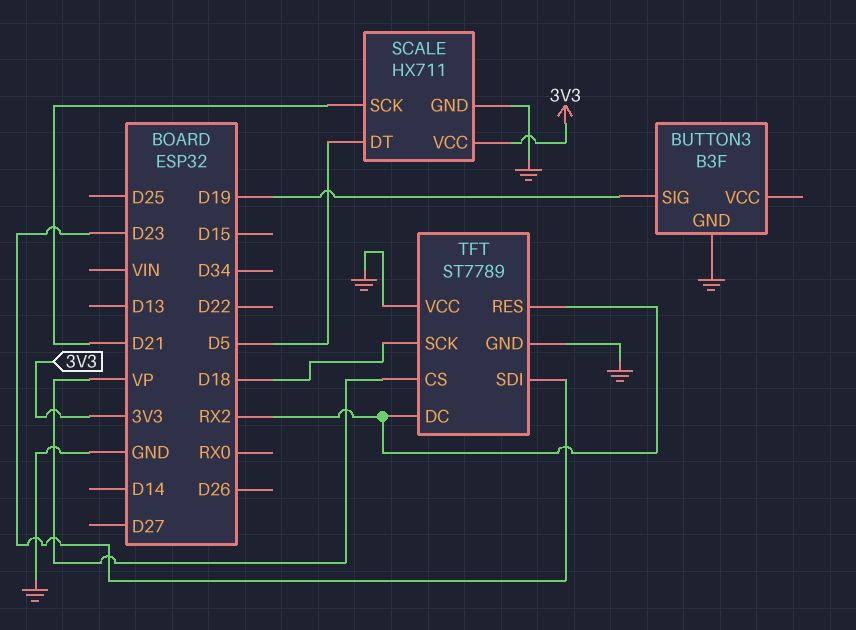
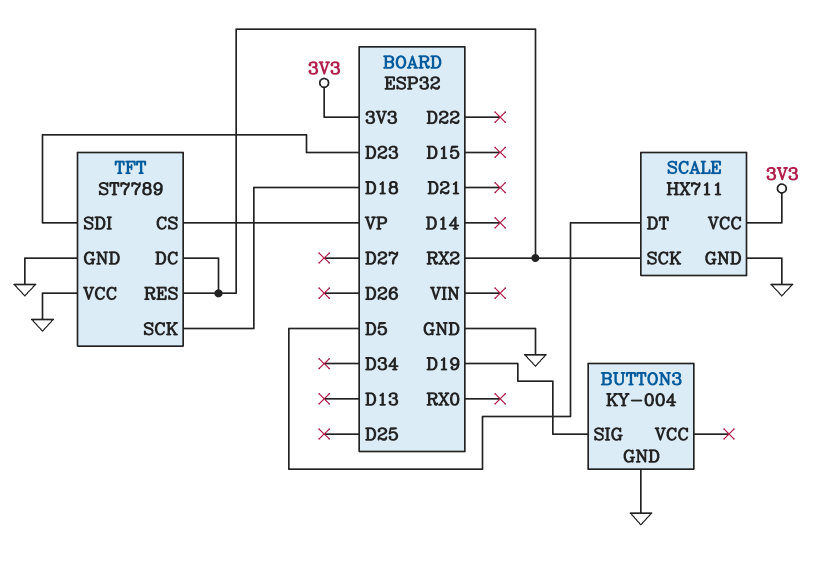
BUTTON3: B3F -> KY-004
SCALE pin SCK: D21 -> RX2

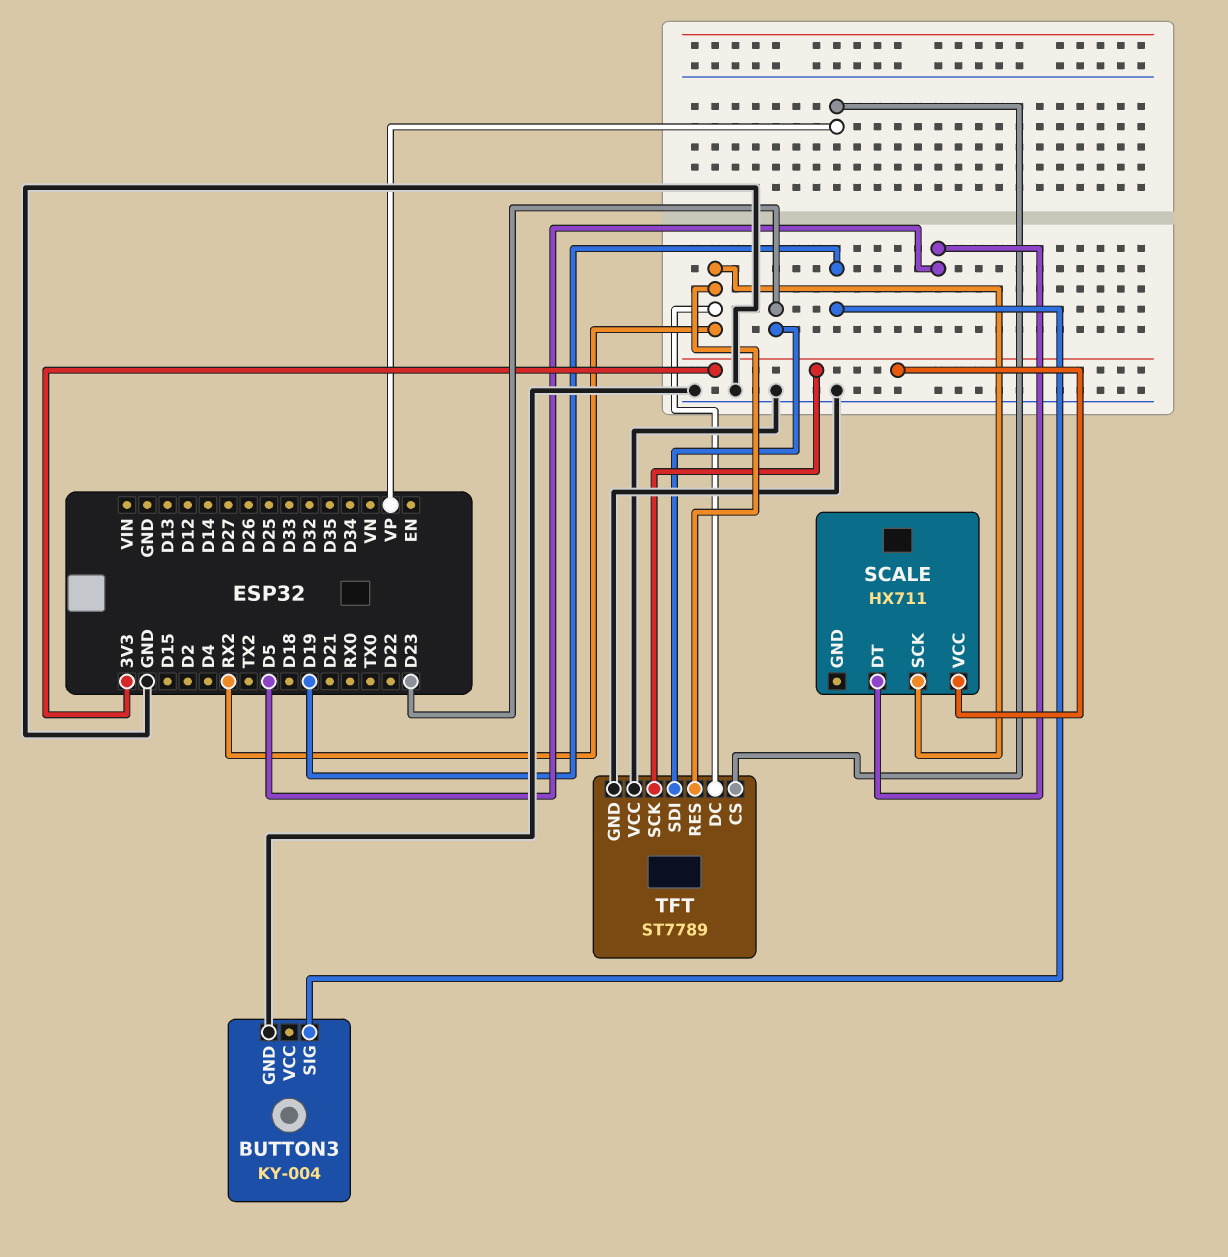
SCALE pin GND: GND -> none
TFT pin SCK: D18 -> 3V3

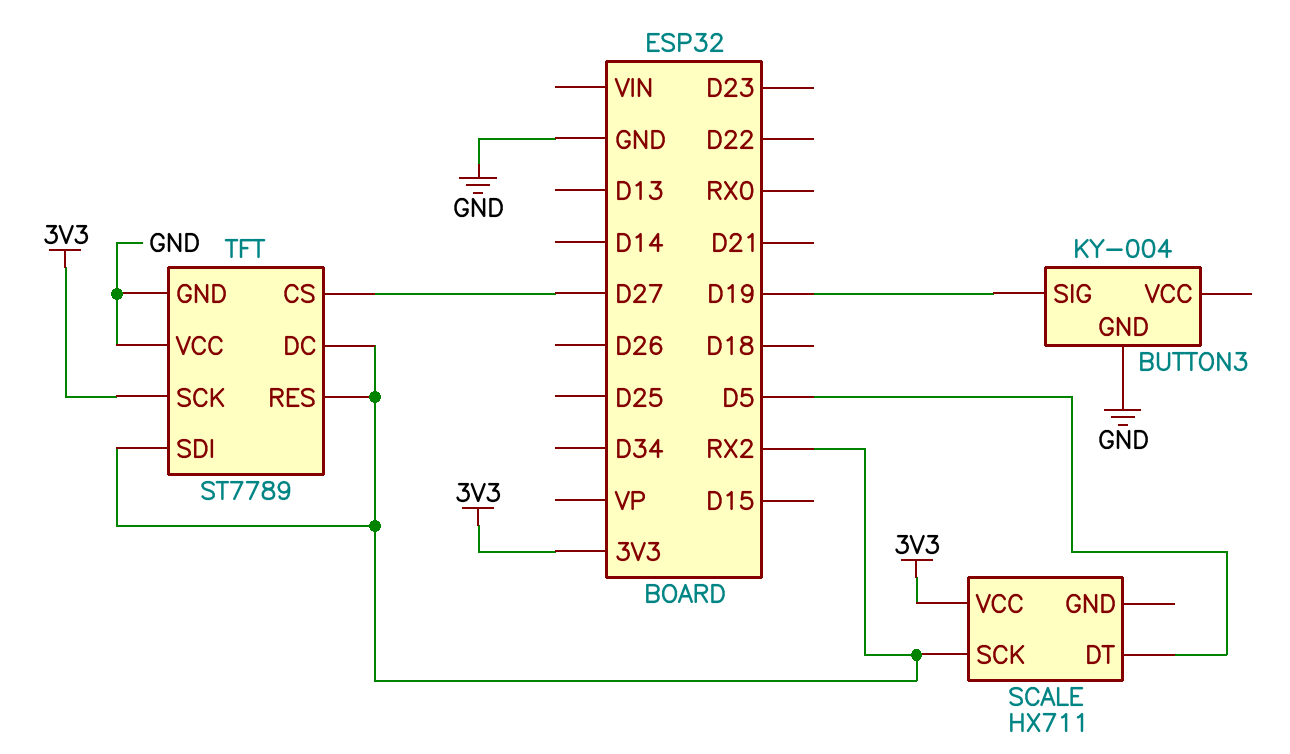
TFT pin CS: VP -> D27
TFT pin SDI: D23 -> RX2

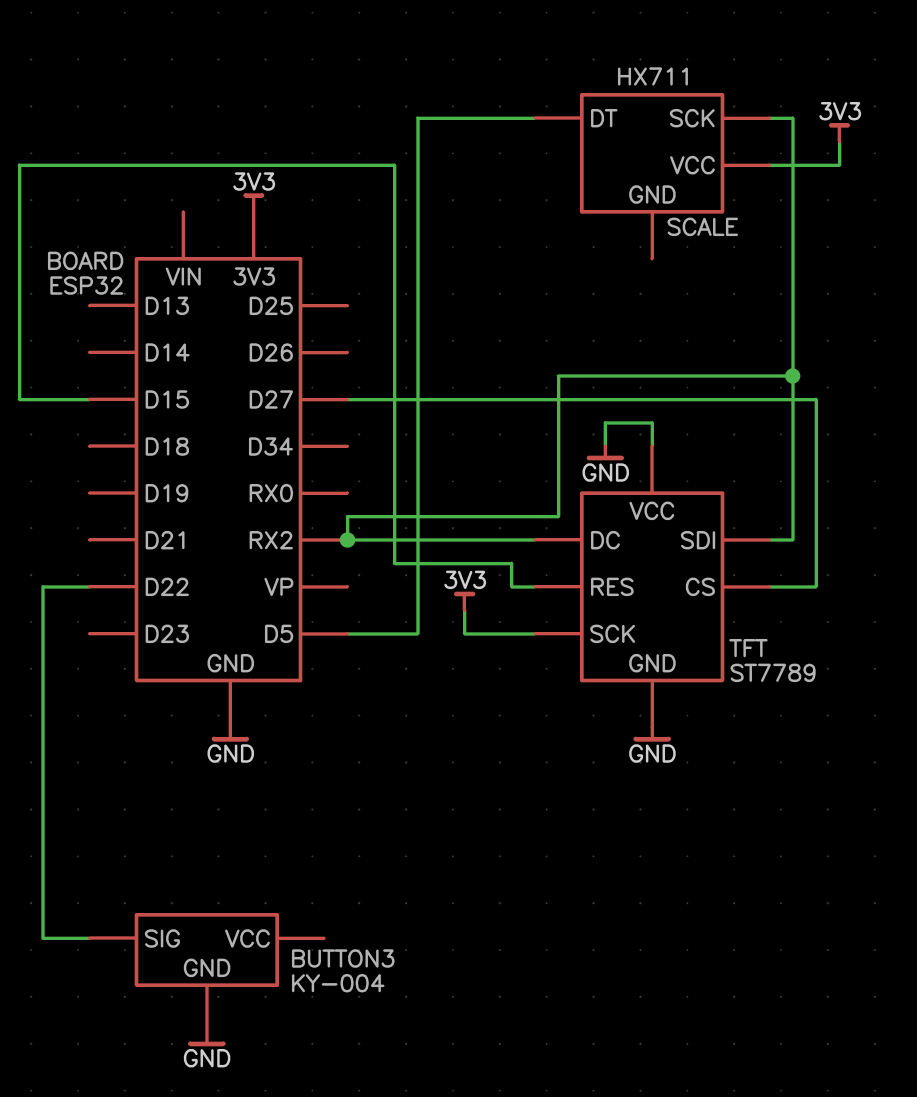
BUTTON3 pin SIG: D19 -> D22
TFT pin RES: RX2 -> D15

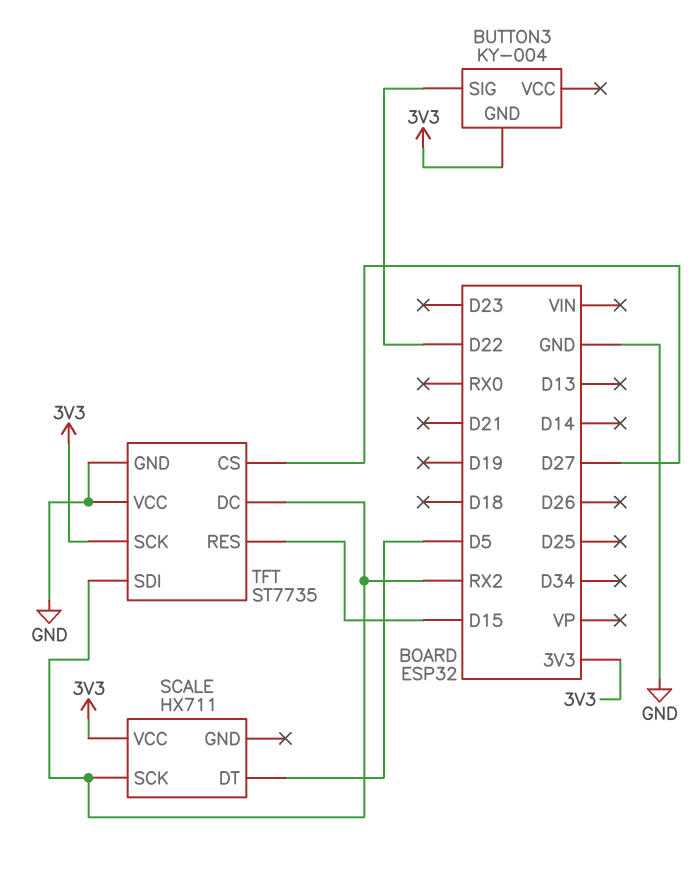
BUTTON3 pin GND: GND -> 3V3
TFT: ST7789 -> ST7735

